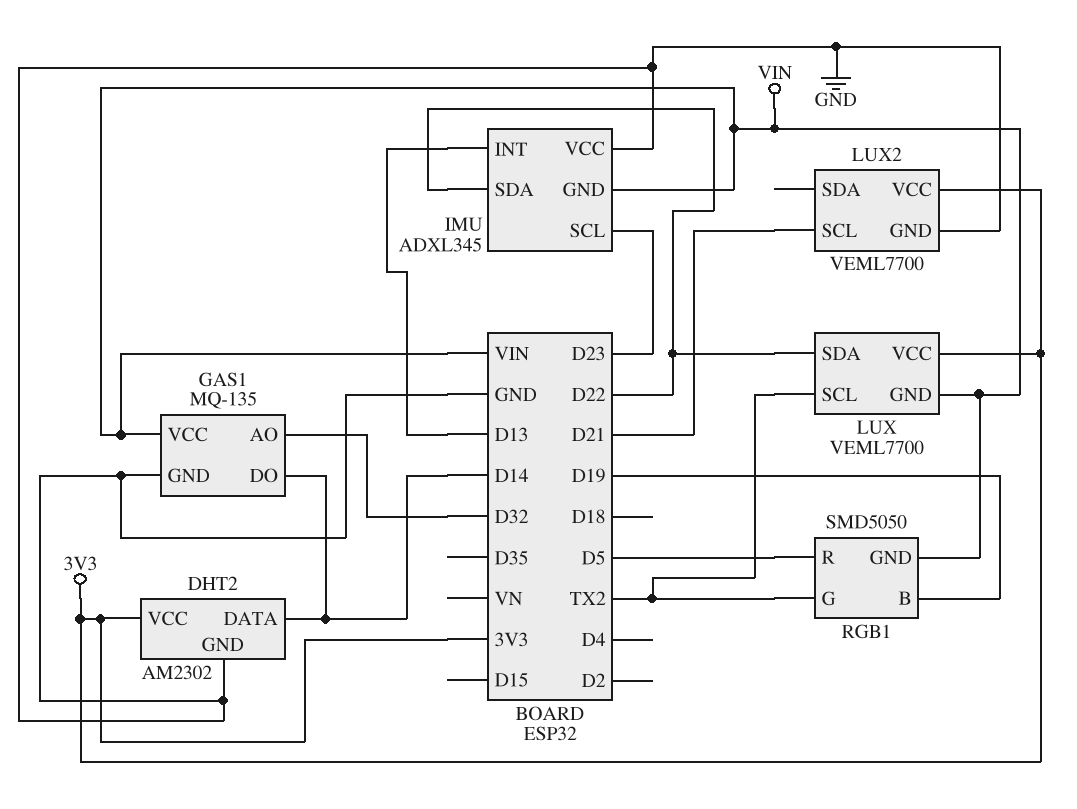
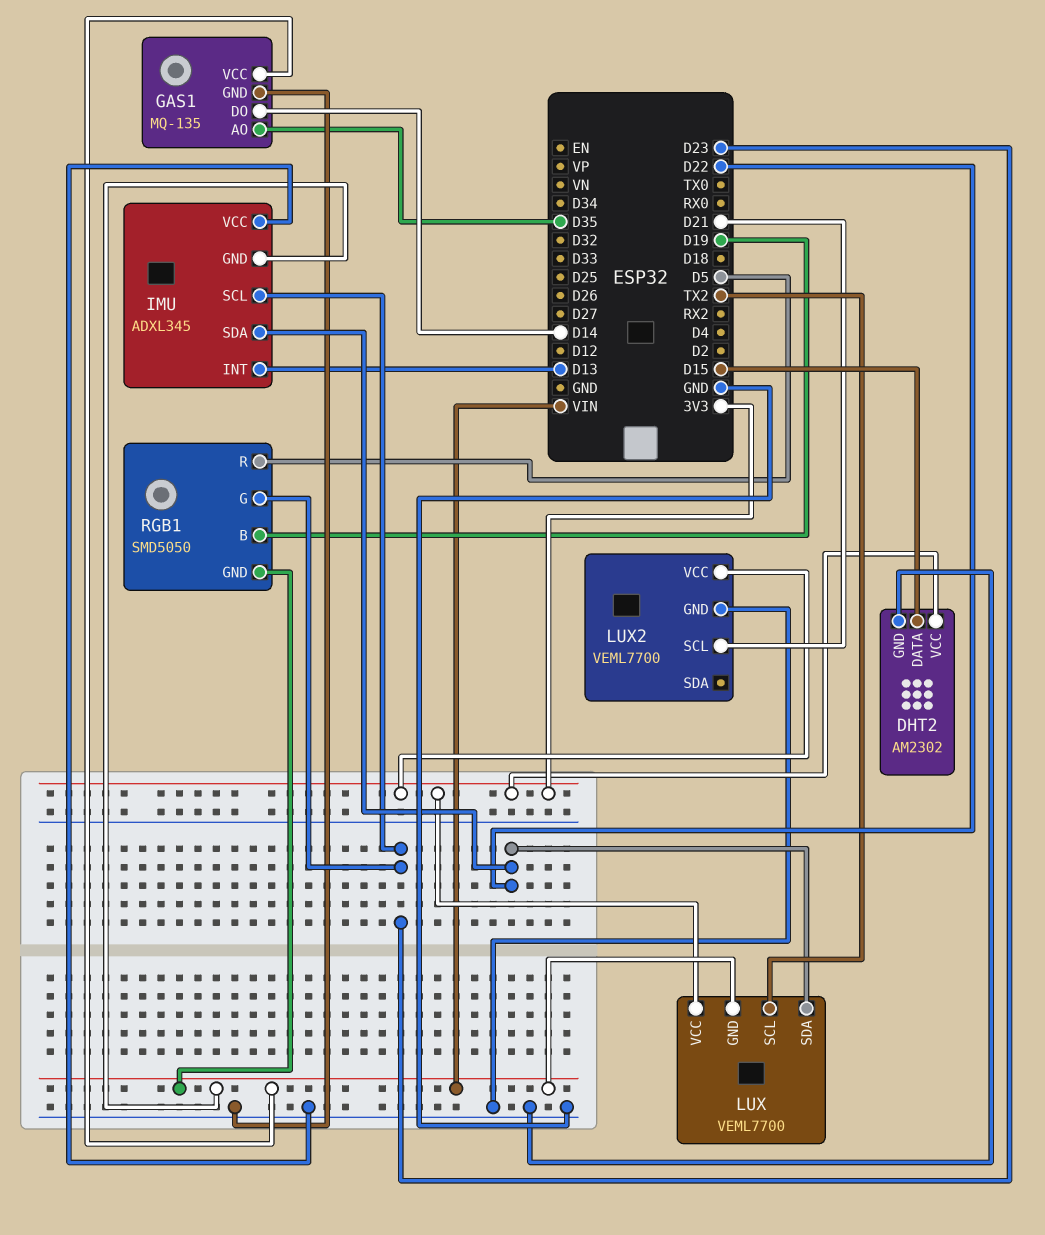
DHT2 pin DATA: D14 -> D15
GAS1 pin AO: D32 -> D35
RGB1 pin G: TX2 -> D23

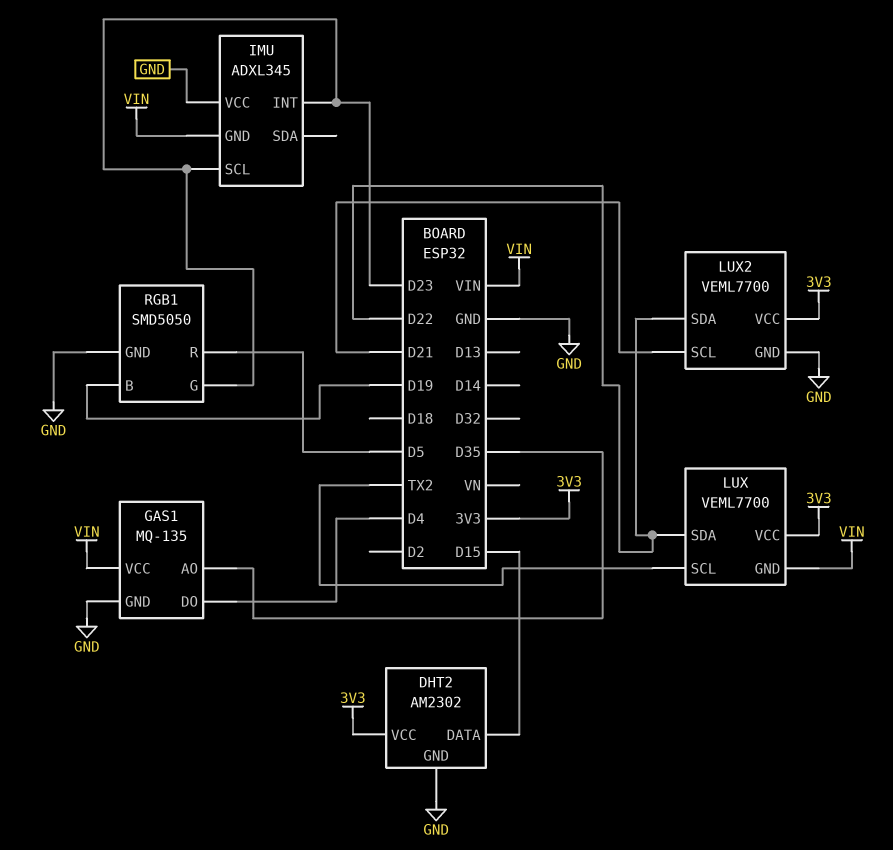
GAS1 pin DO: D14 -> D4
IMU pin INT: D13 -> D23
IMU pin SDA: D22 -> none
LUX2 pin SDA: none -> D22
RGB1 pin GND: VIN -> GND

